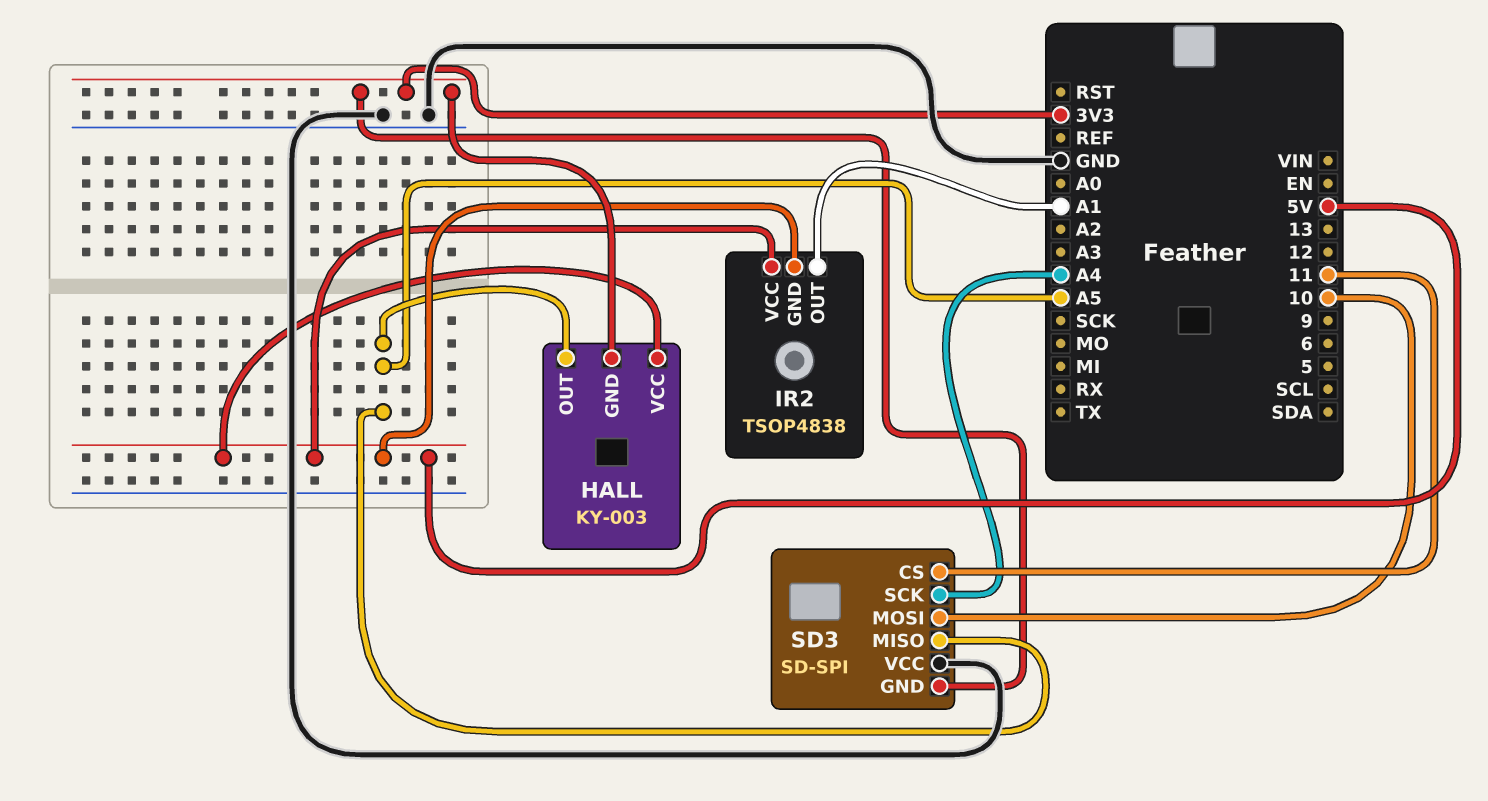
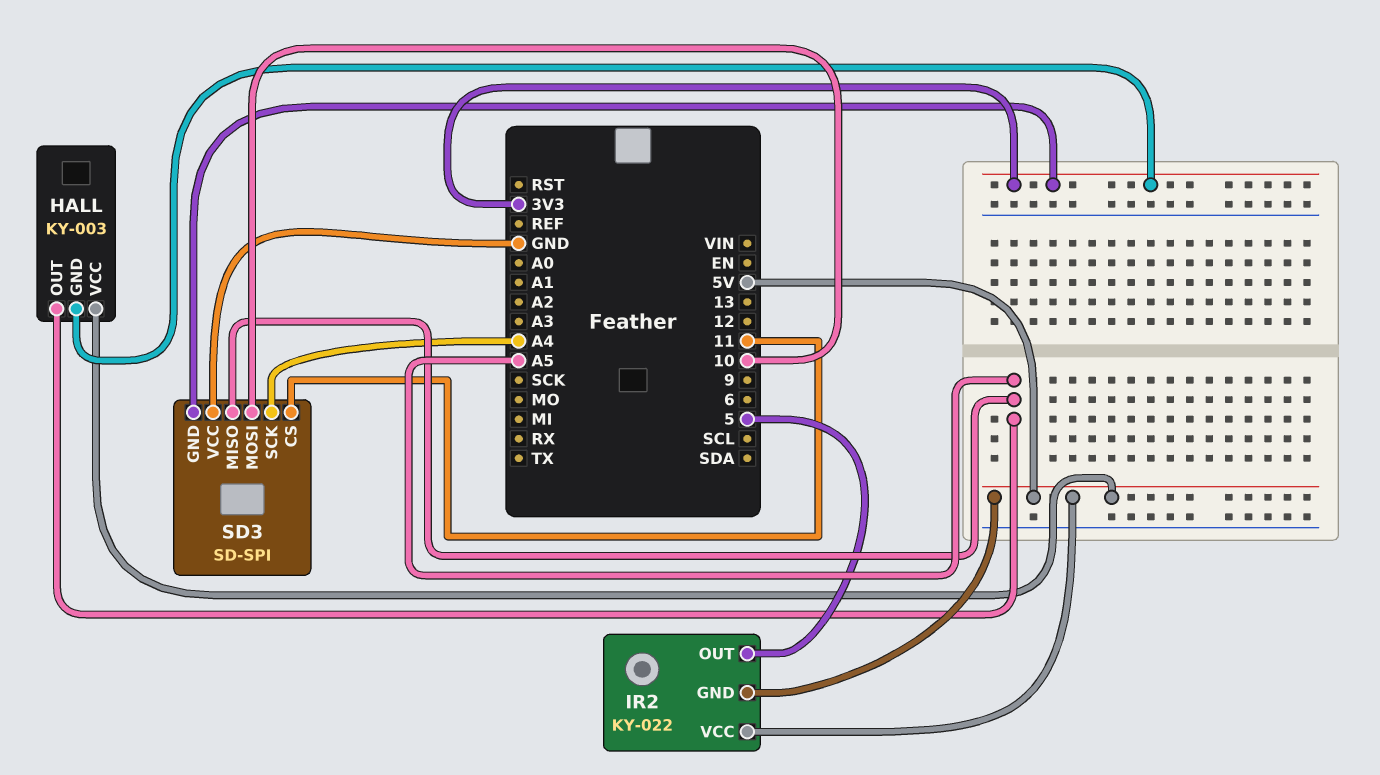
IR2: TSOP4838 -> KY-022
IR2 pin OUT: A1 -> 5

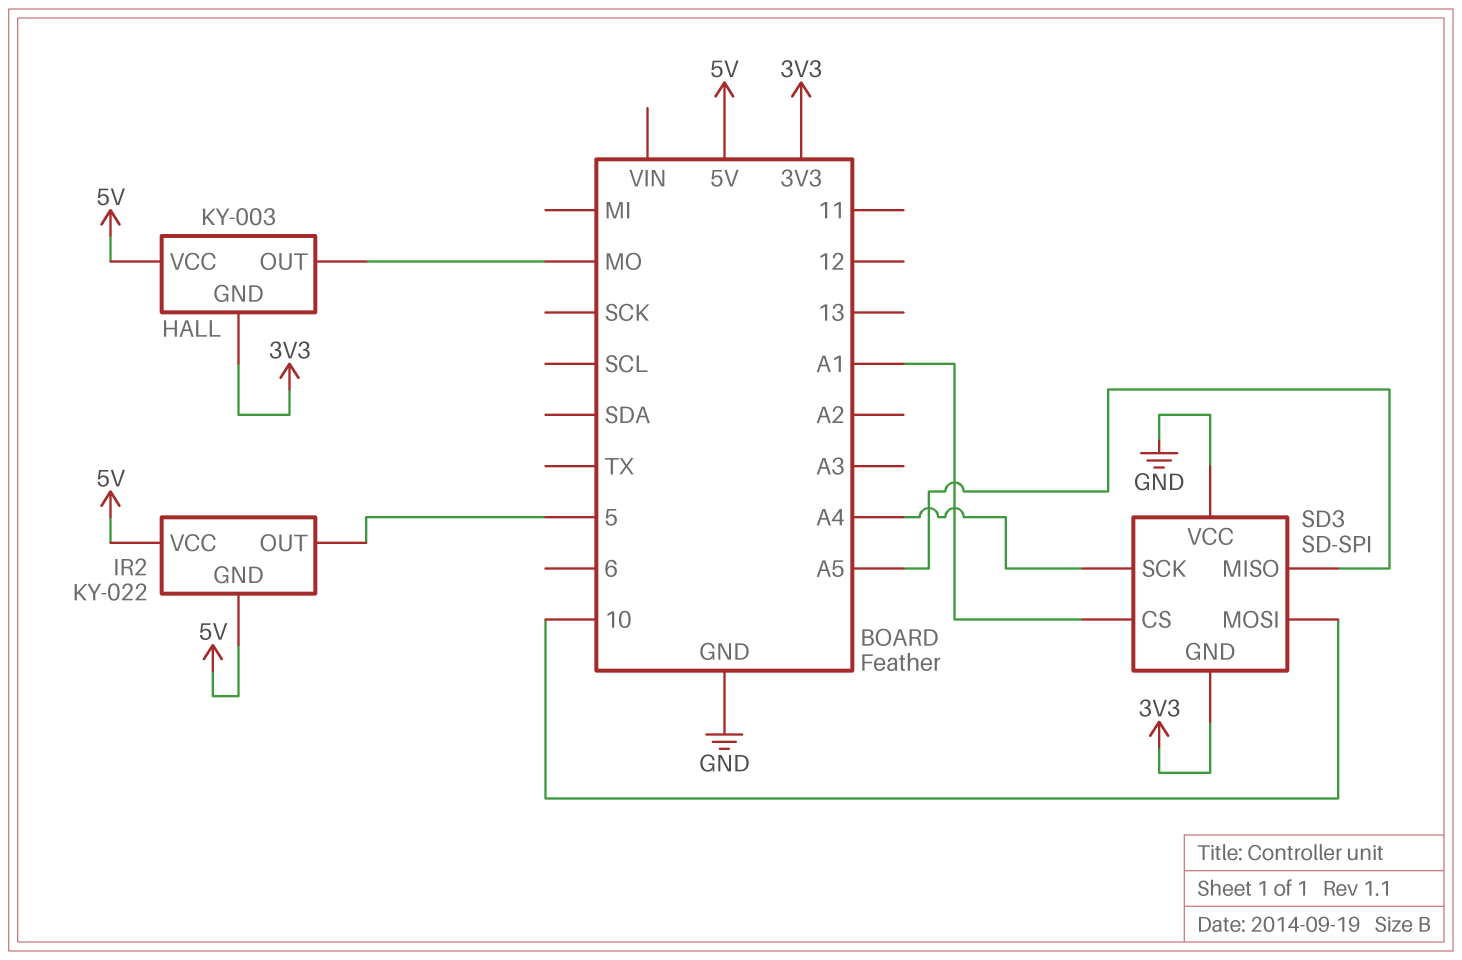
HALL pin OUT: A5 -> MO
SD3 pin CS: 11 -> A1

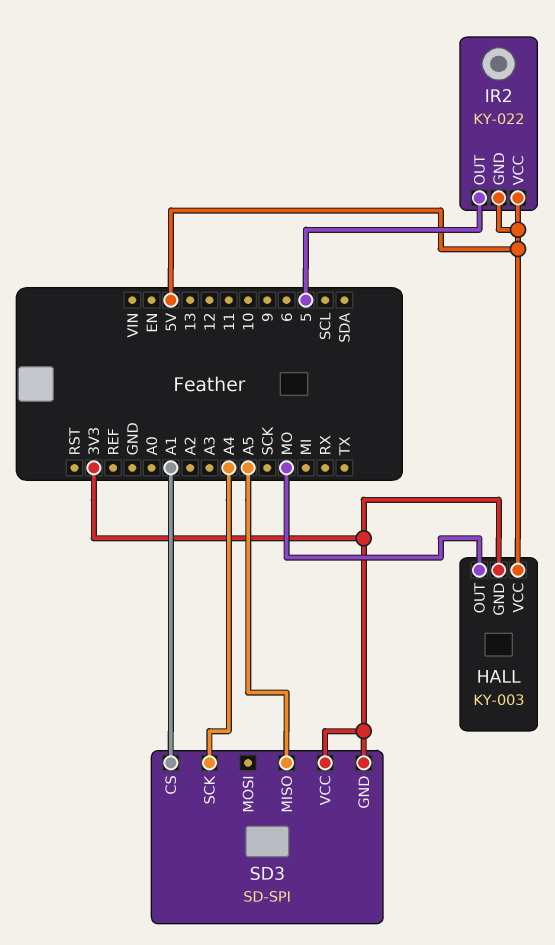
SD3 pin MOSI: 10 -> none
SD3 pin VCC: GND -> 3V3

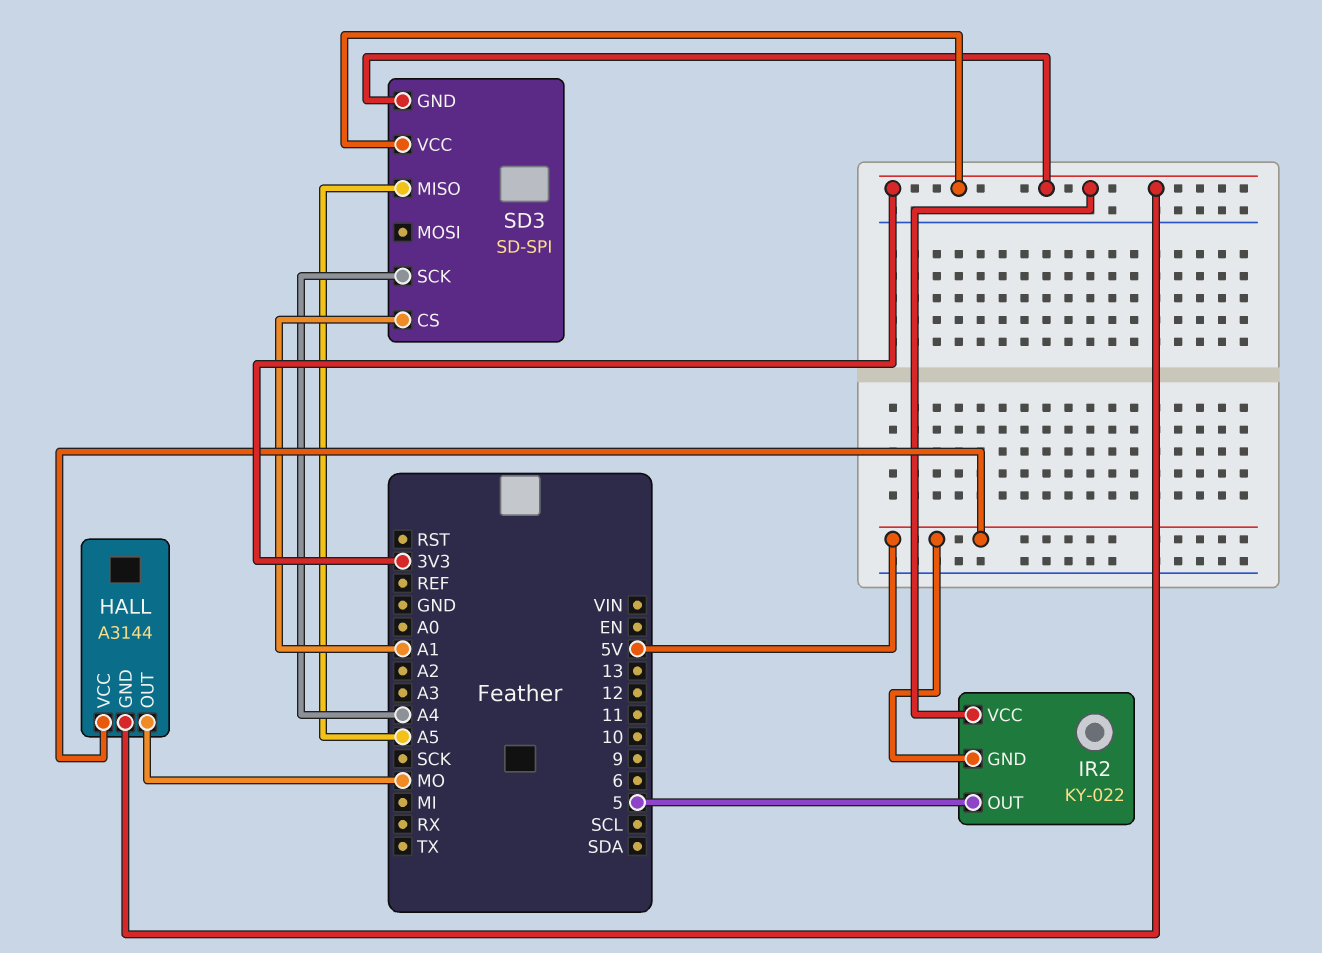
HALL: KY-003 -> A3144
IR2 pin VCC: 5V -> 3V3

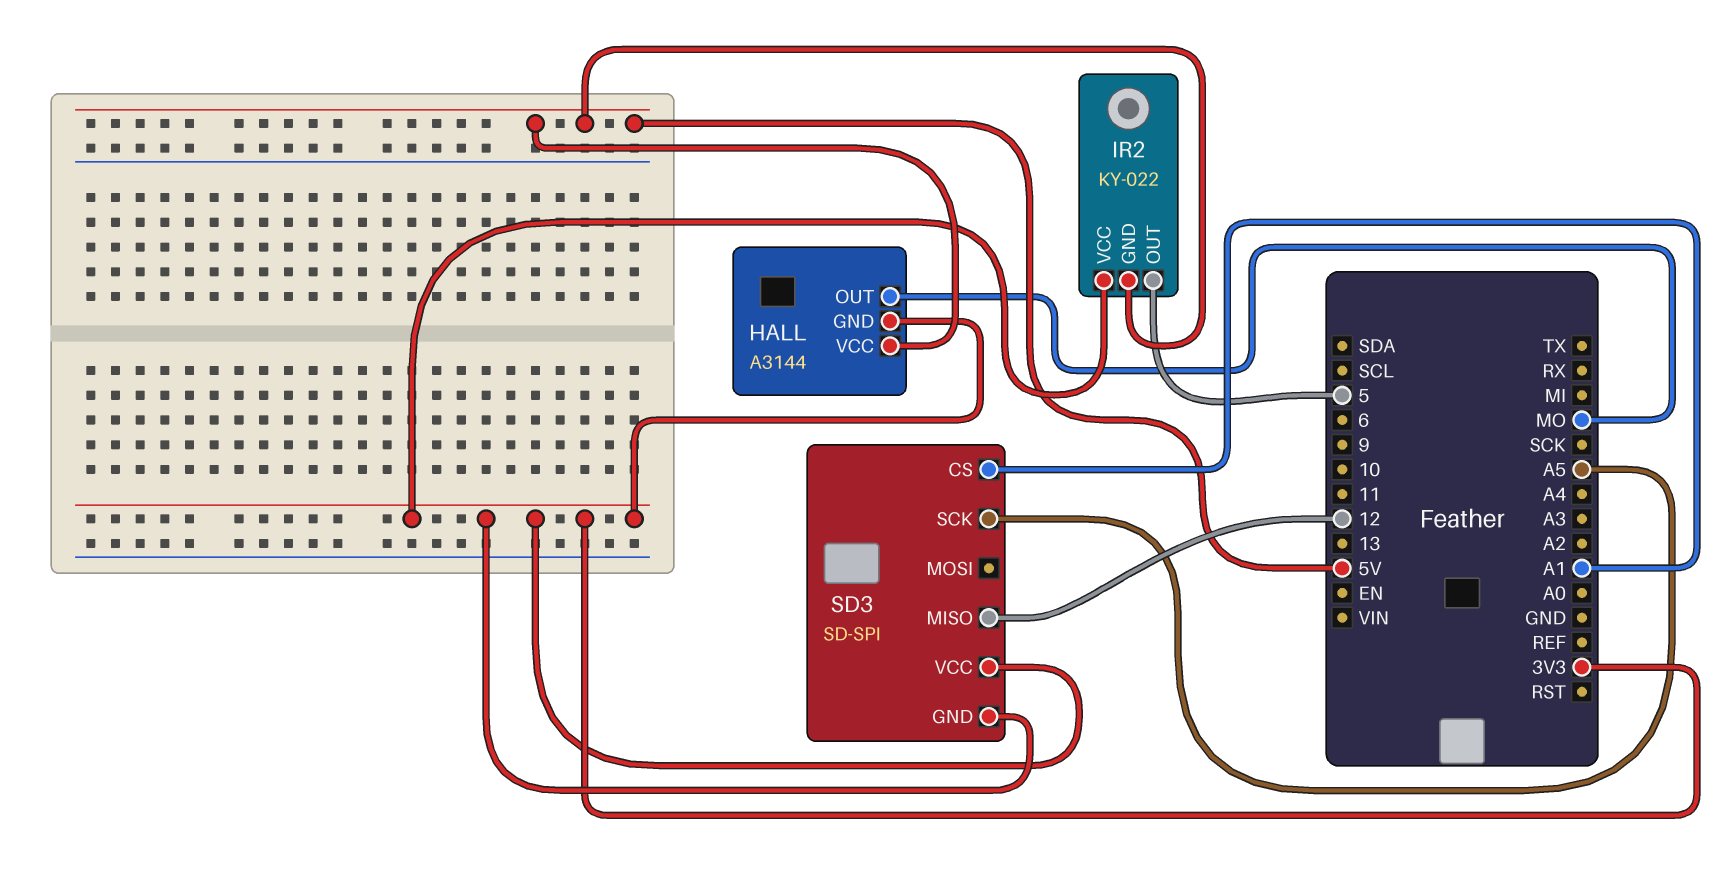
SD3 pin MISO: A5 -> 12
SD3 pin SCK: A4 -> A5

